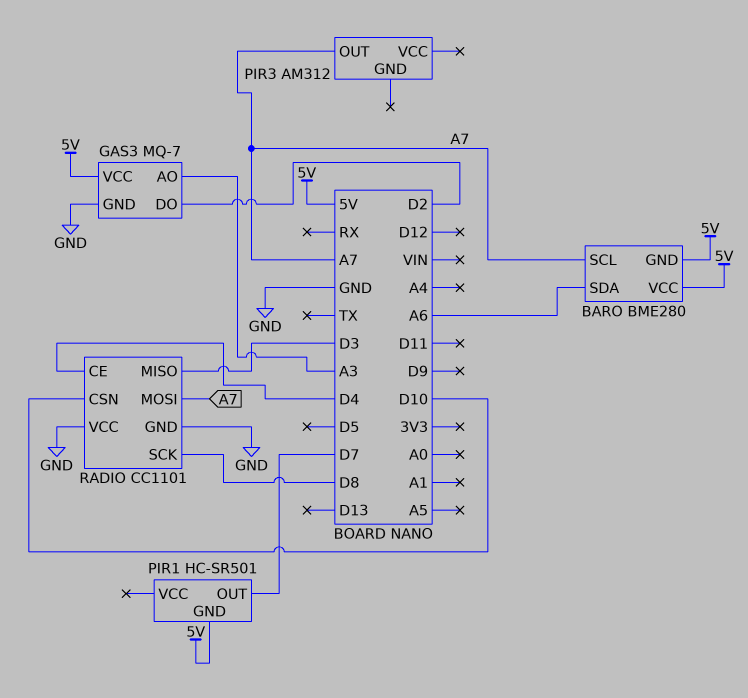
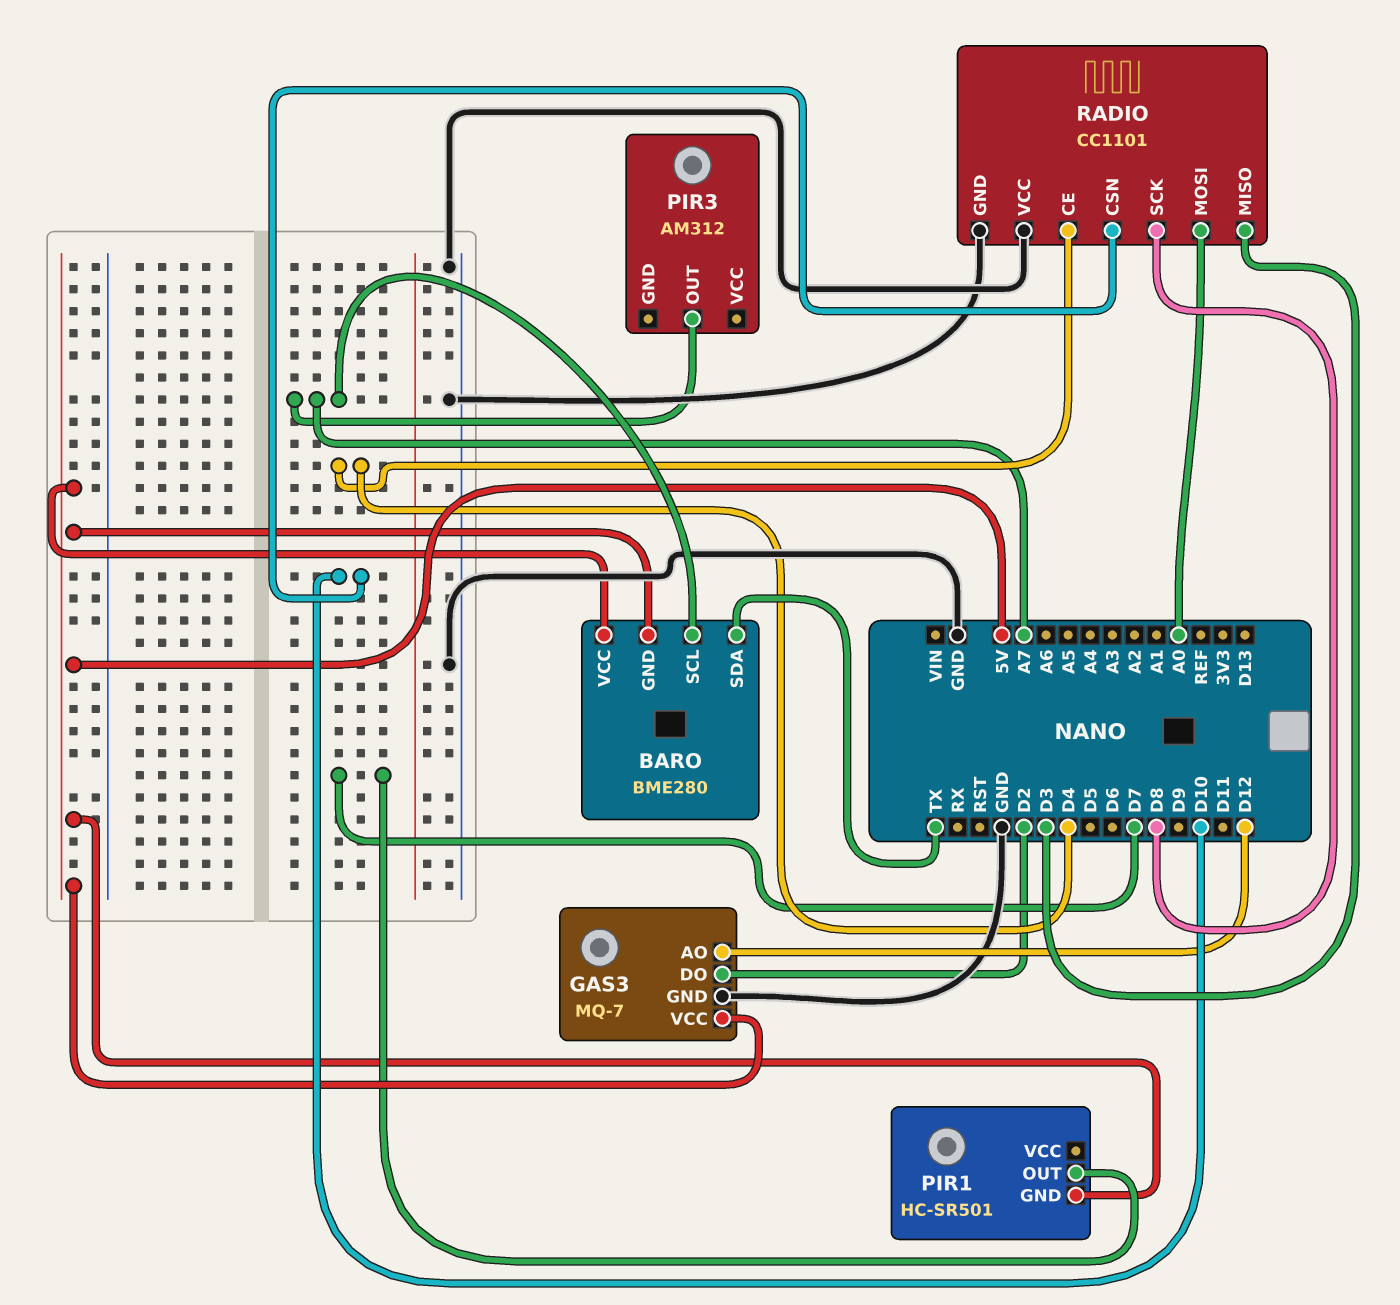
BARO pin SDA: A6 -> TX
GAS3 pin AO: A3 -> D12
RADIO pin MOSI: A7 -> A0

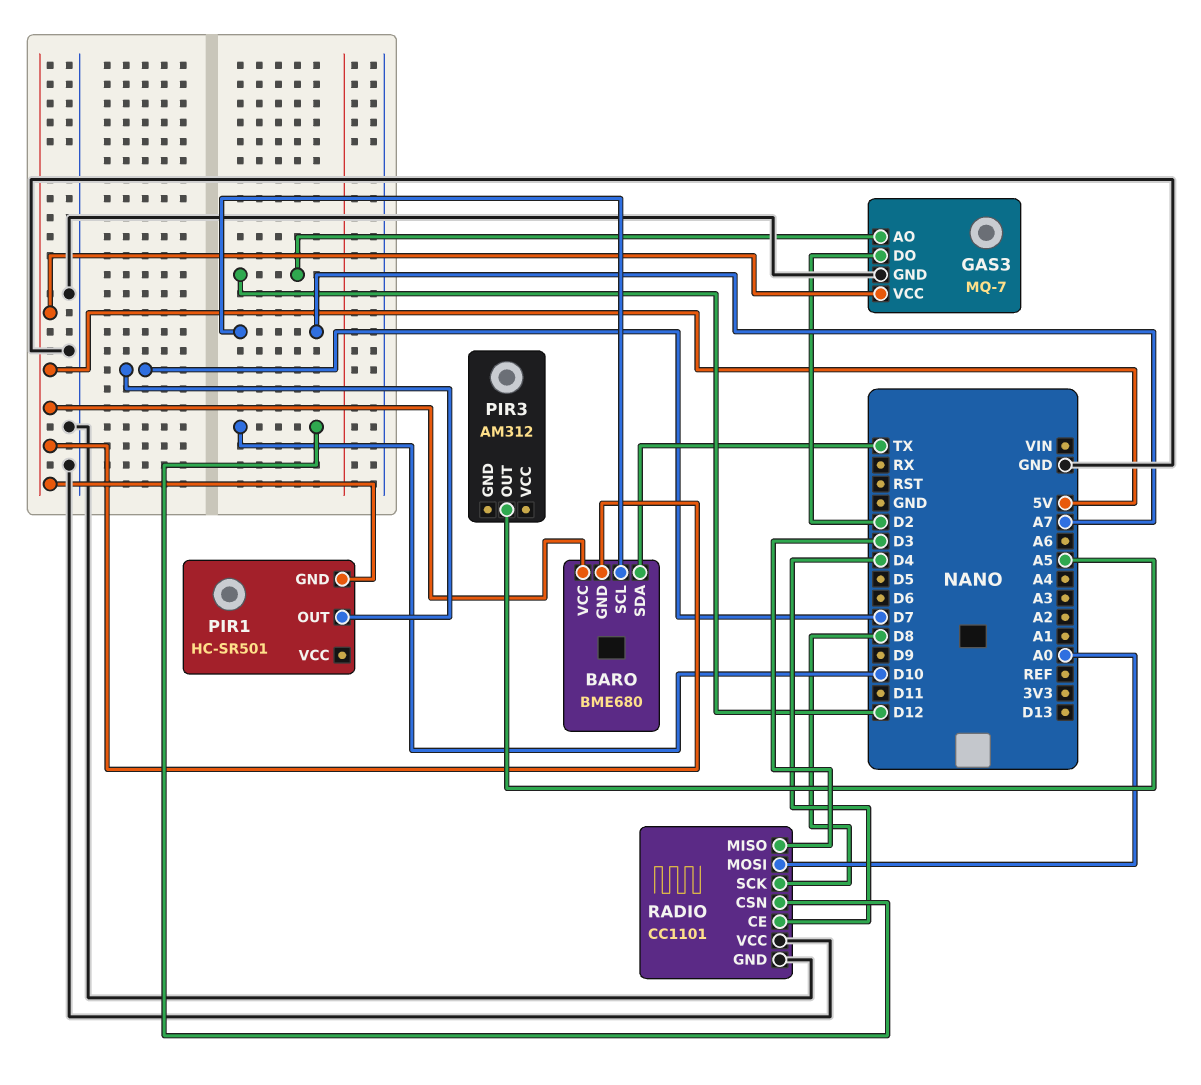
BARO: BME280 -> BME680
PIR3 pin OUT: A7 -> A5

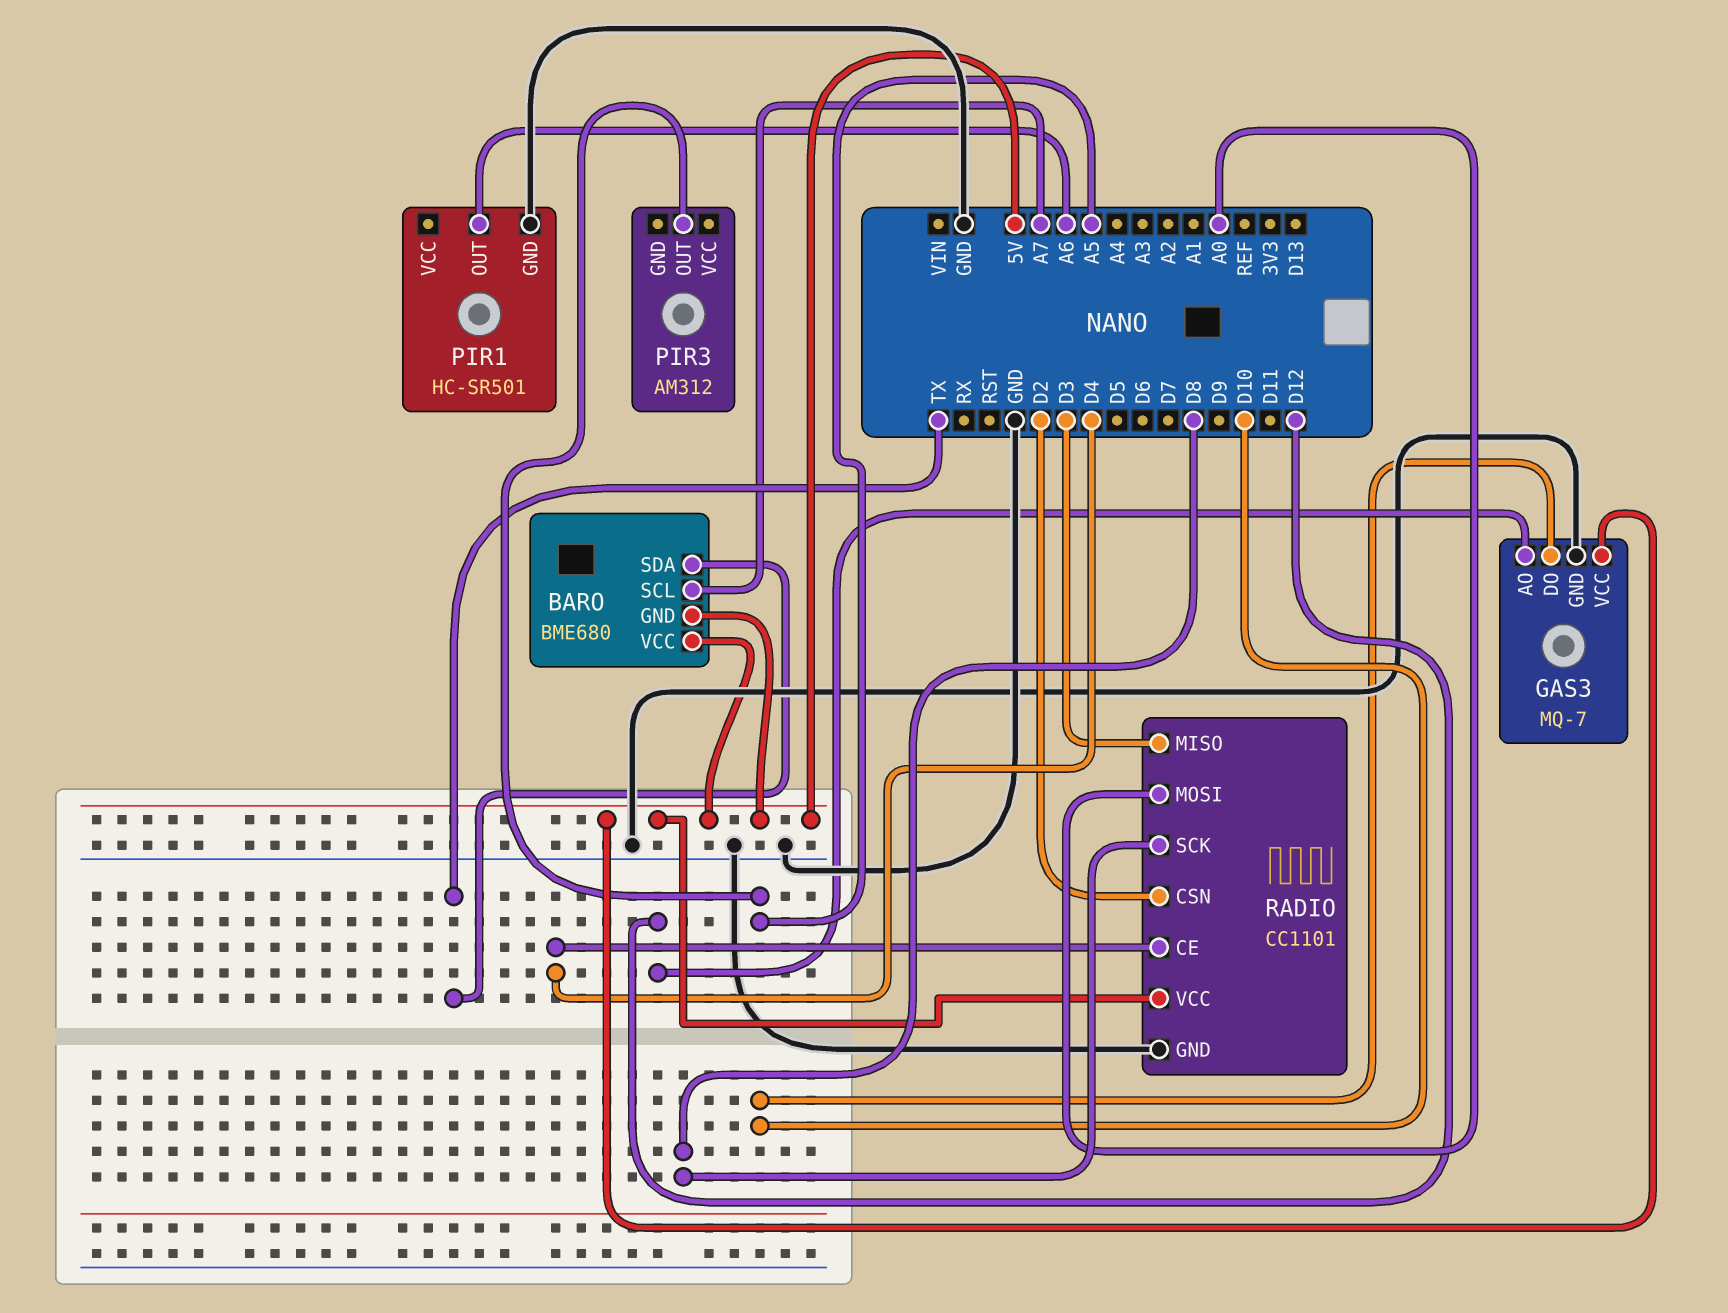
GAS3 pin DO: D2 -> D10
PIR1 pin GND: 5V -> GND
PIR1 pin OUT: D7 -> A6
RADIO pin CSN: D10 -> D2
RADIO pin VCC: GND -> 5V

